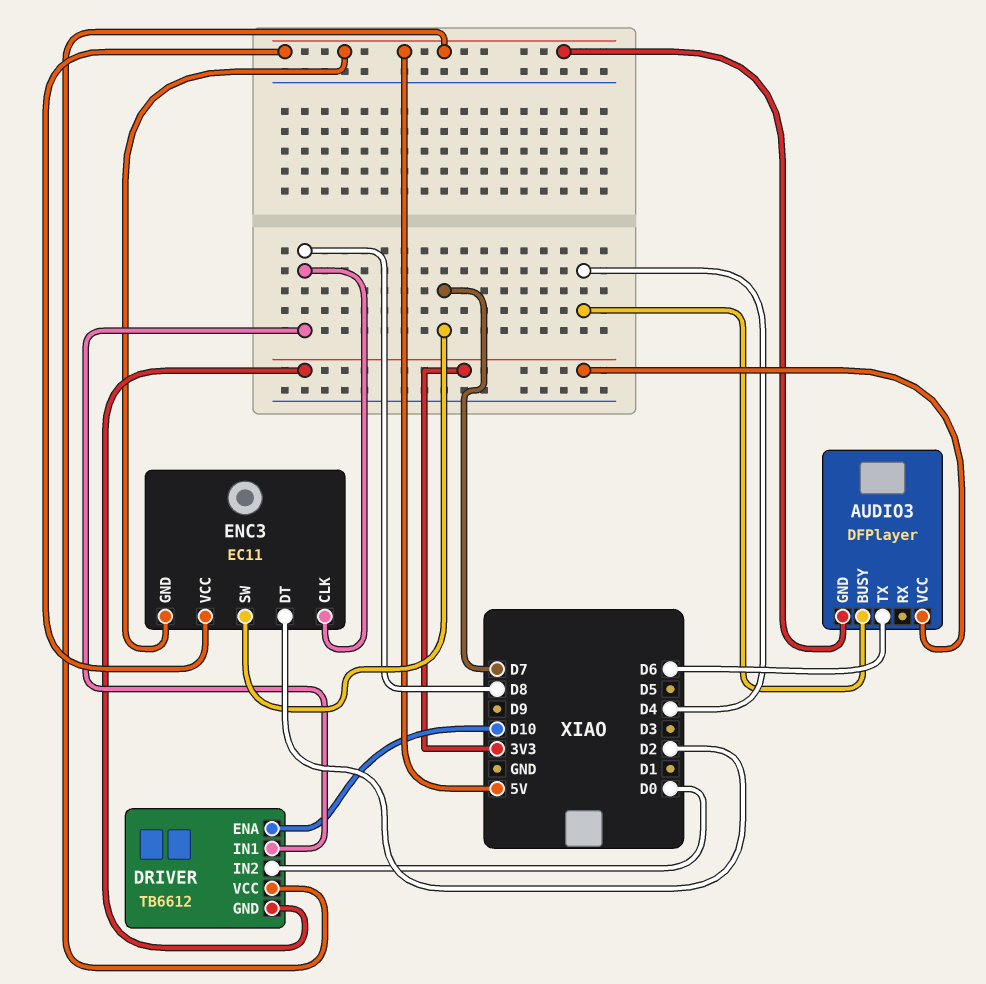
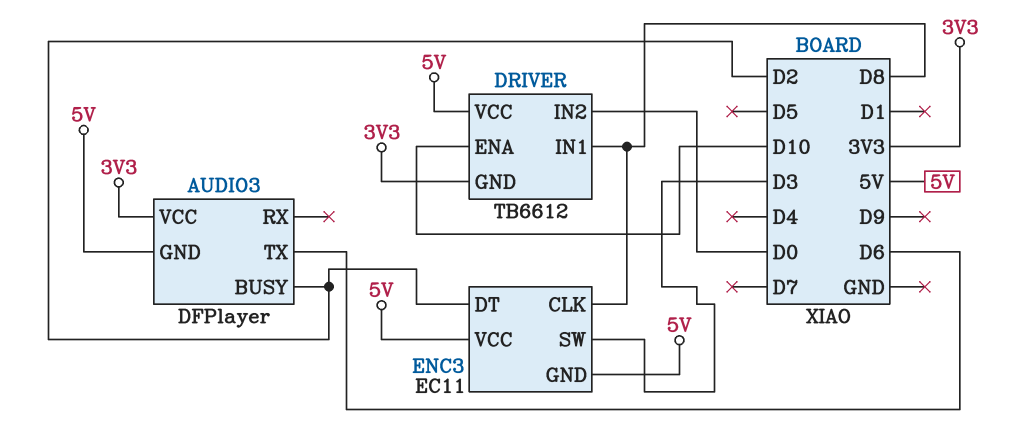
AUDIO3 pin BUSY: D4 -> D2
ENC3 pin SW: D7 -> D3

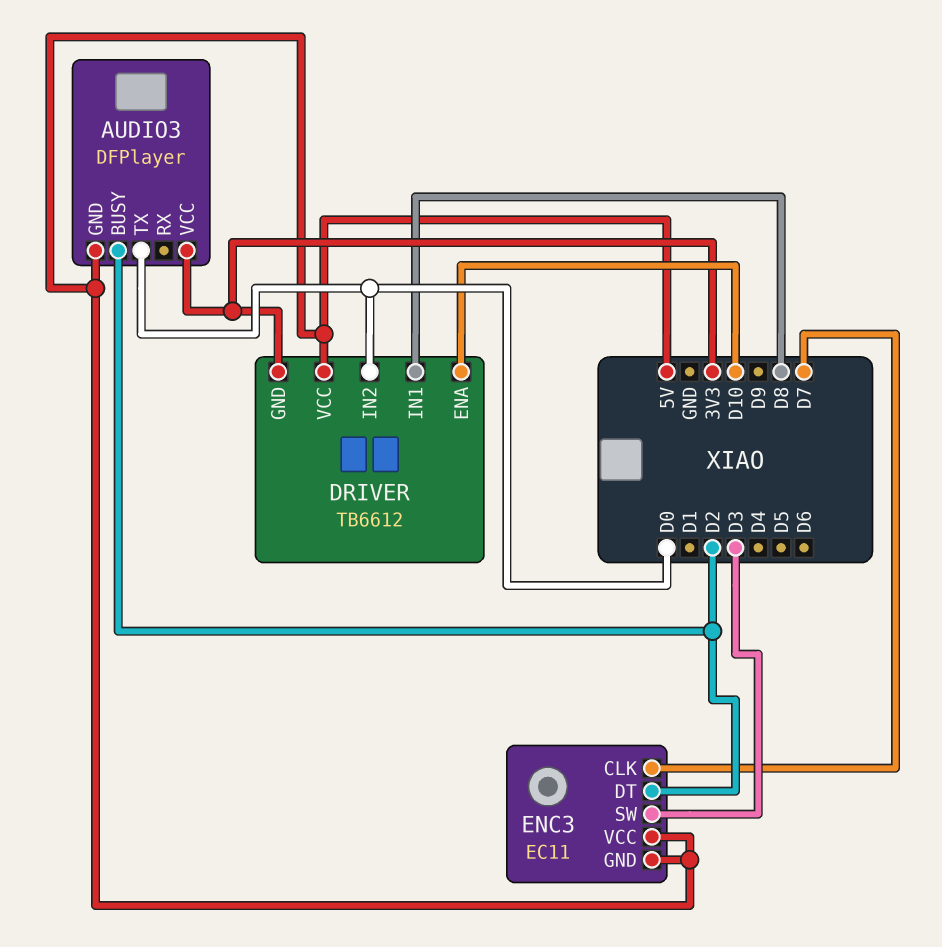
AUDIO3 pin TX: D6 -> D0
ENC3 pin CLK: D8 -> D7

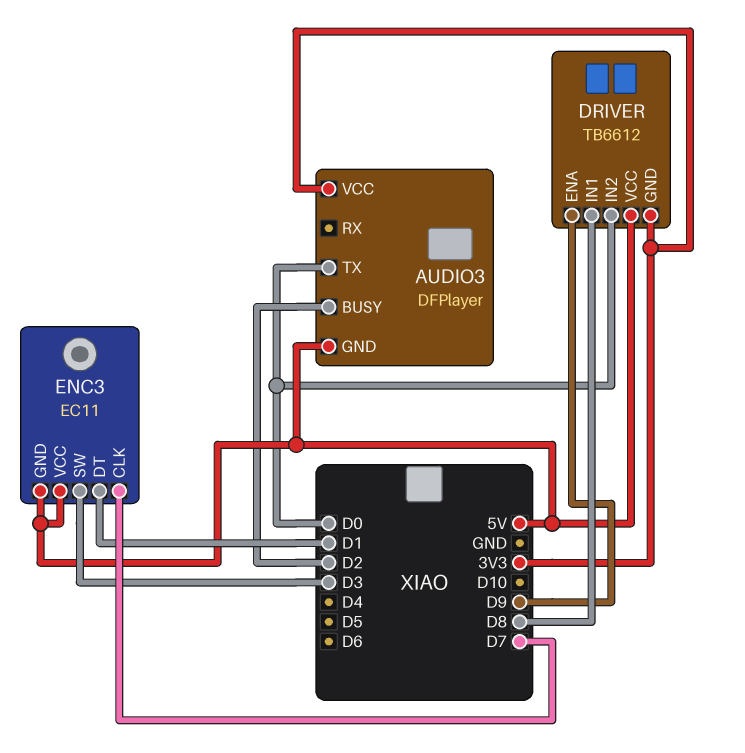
DRIVER pin ENA: D10 -> D9
ENC3 pin DT: D2 -> D1

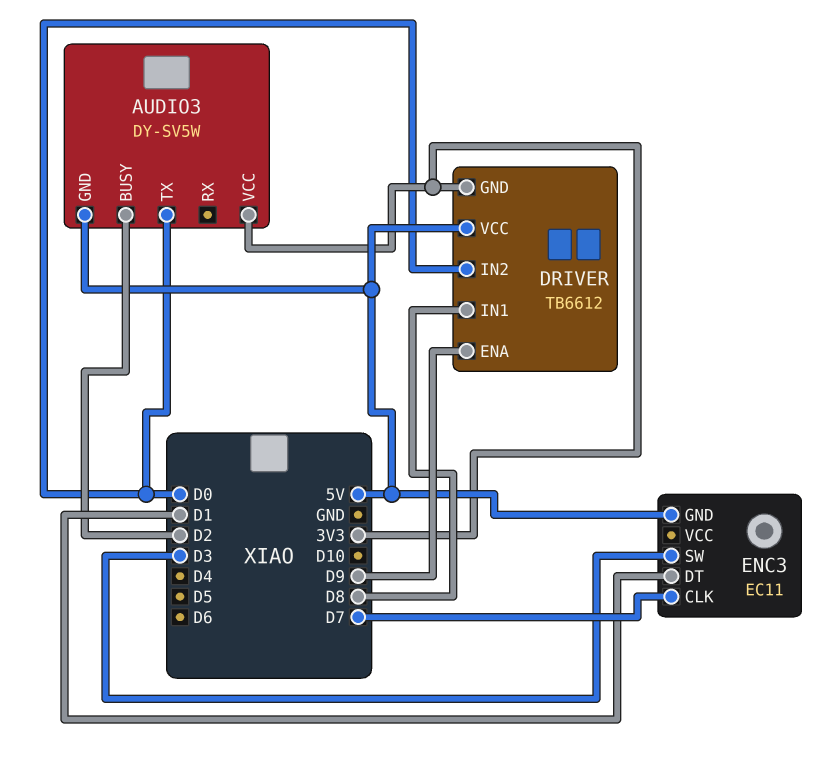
AUDIO3: DFPlayer -> DY-SV5W
ENC3 pin VCC: 5V -> none

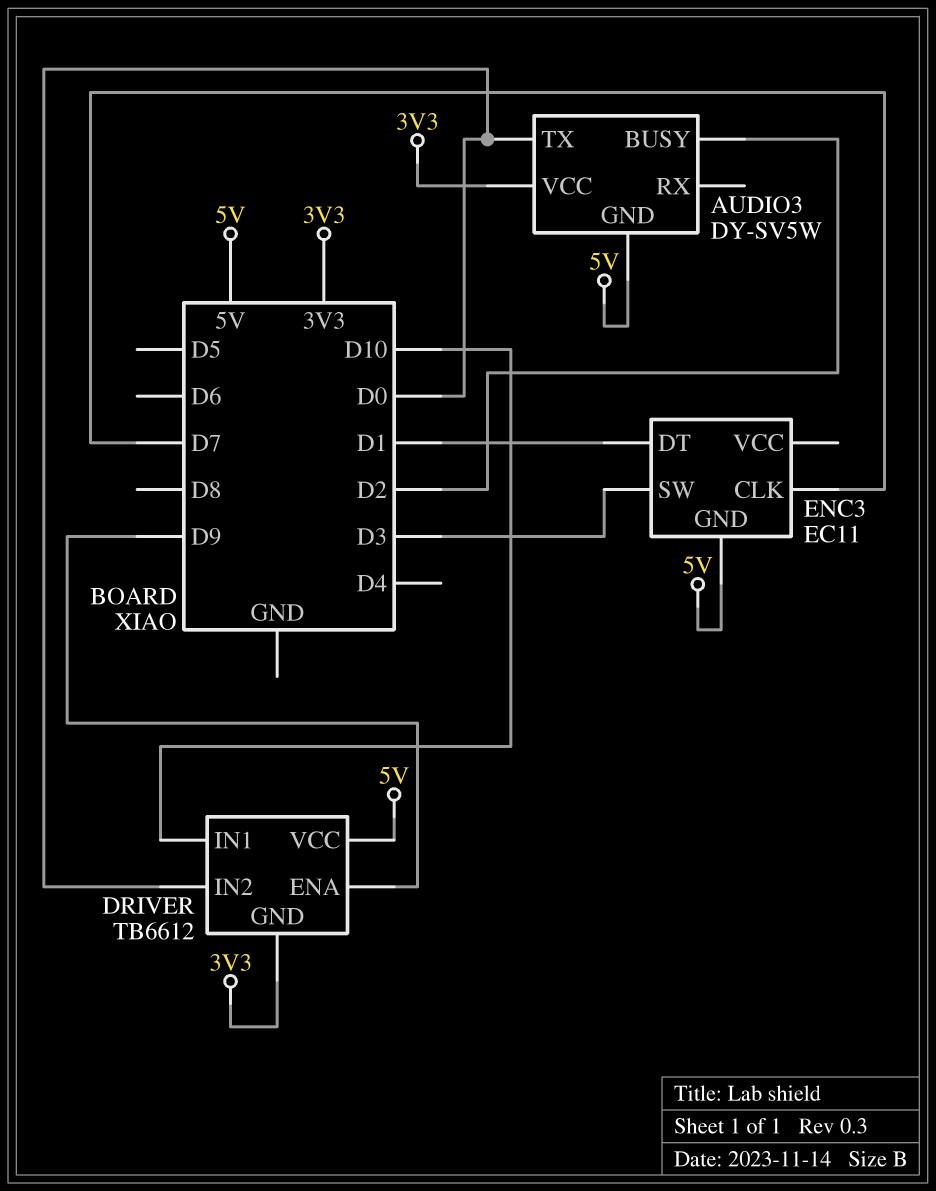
DRIVER pin IN1: D8 -> D10

